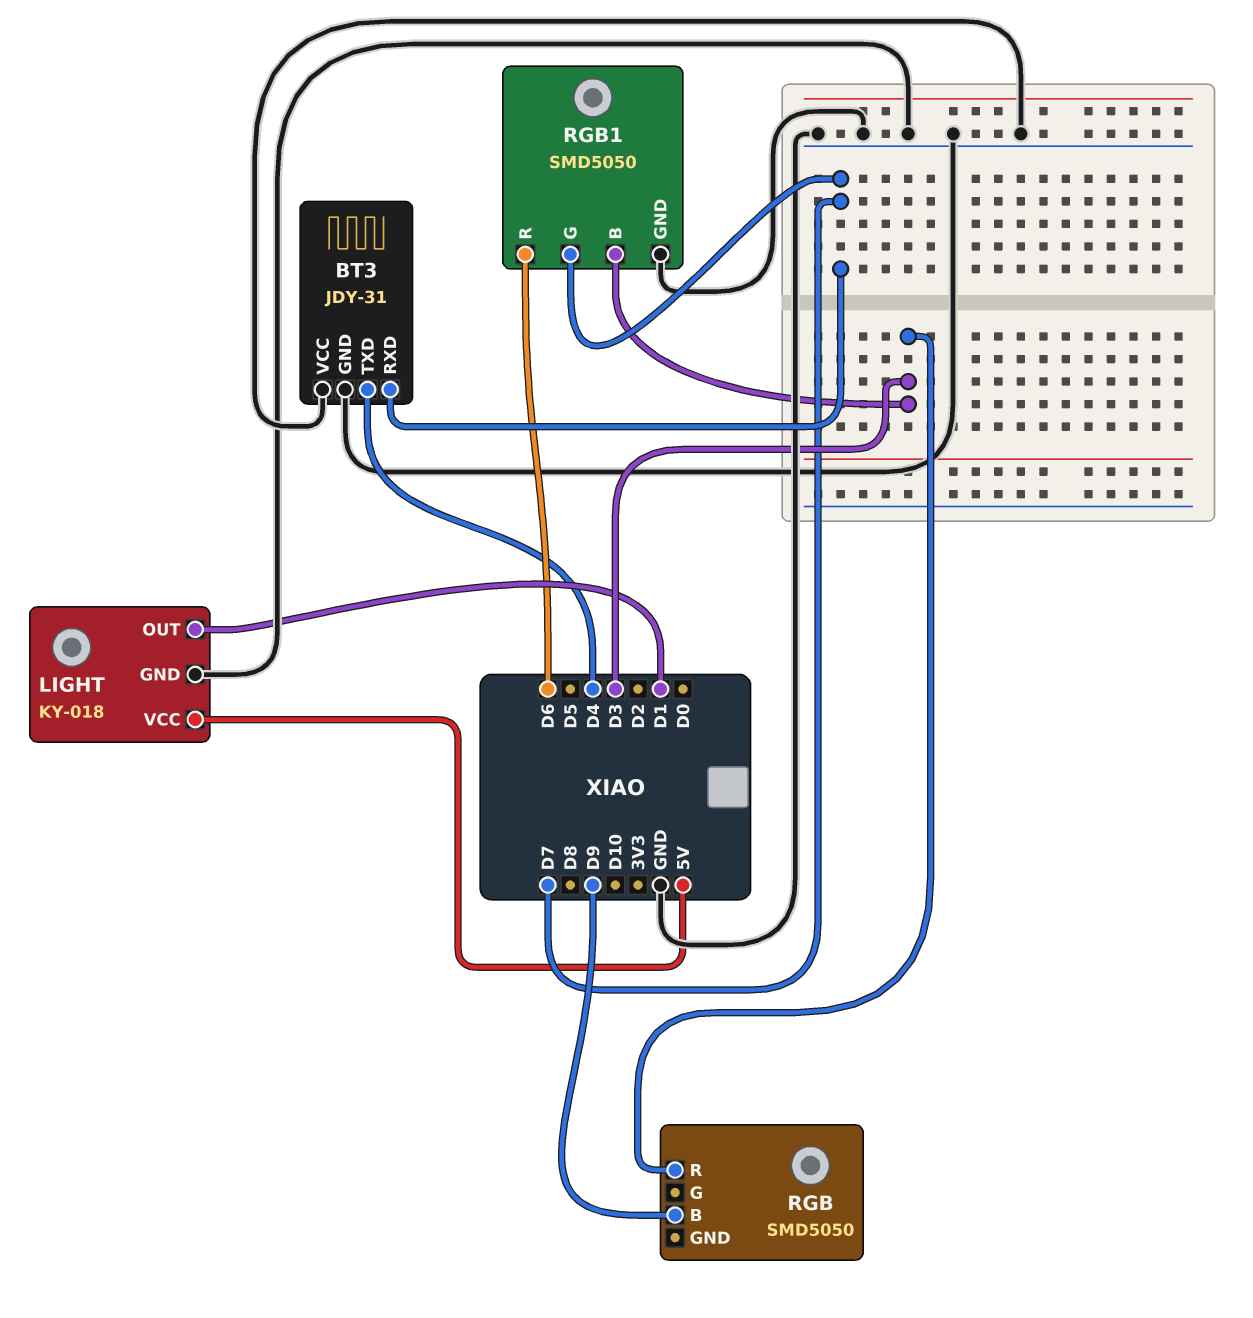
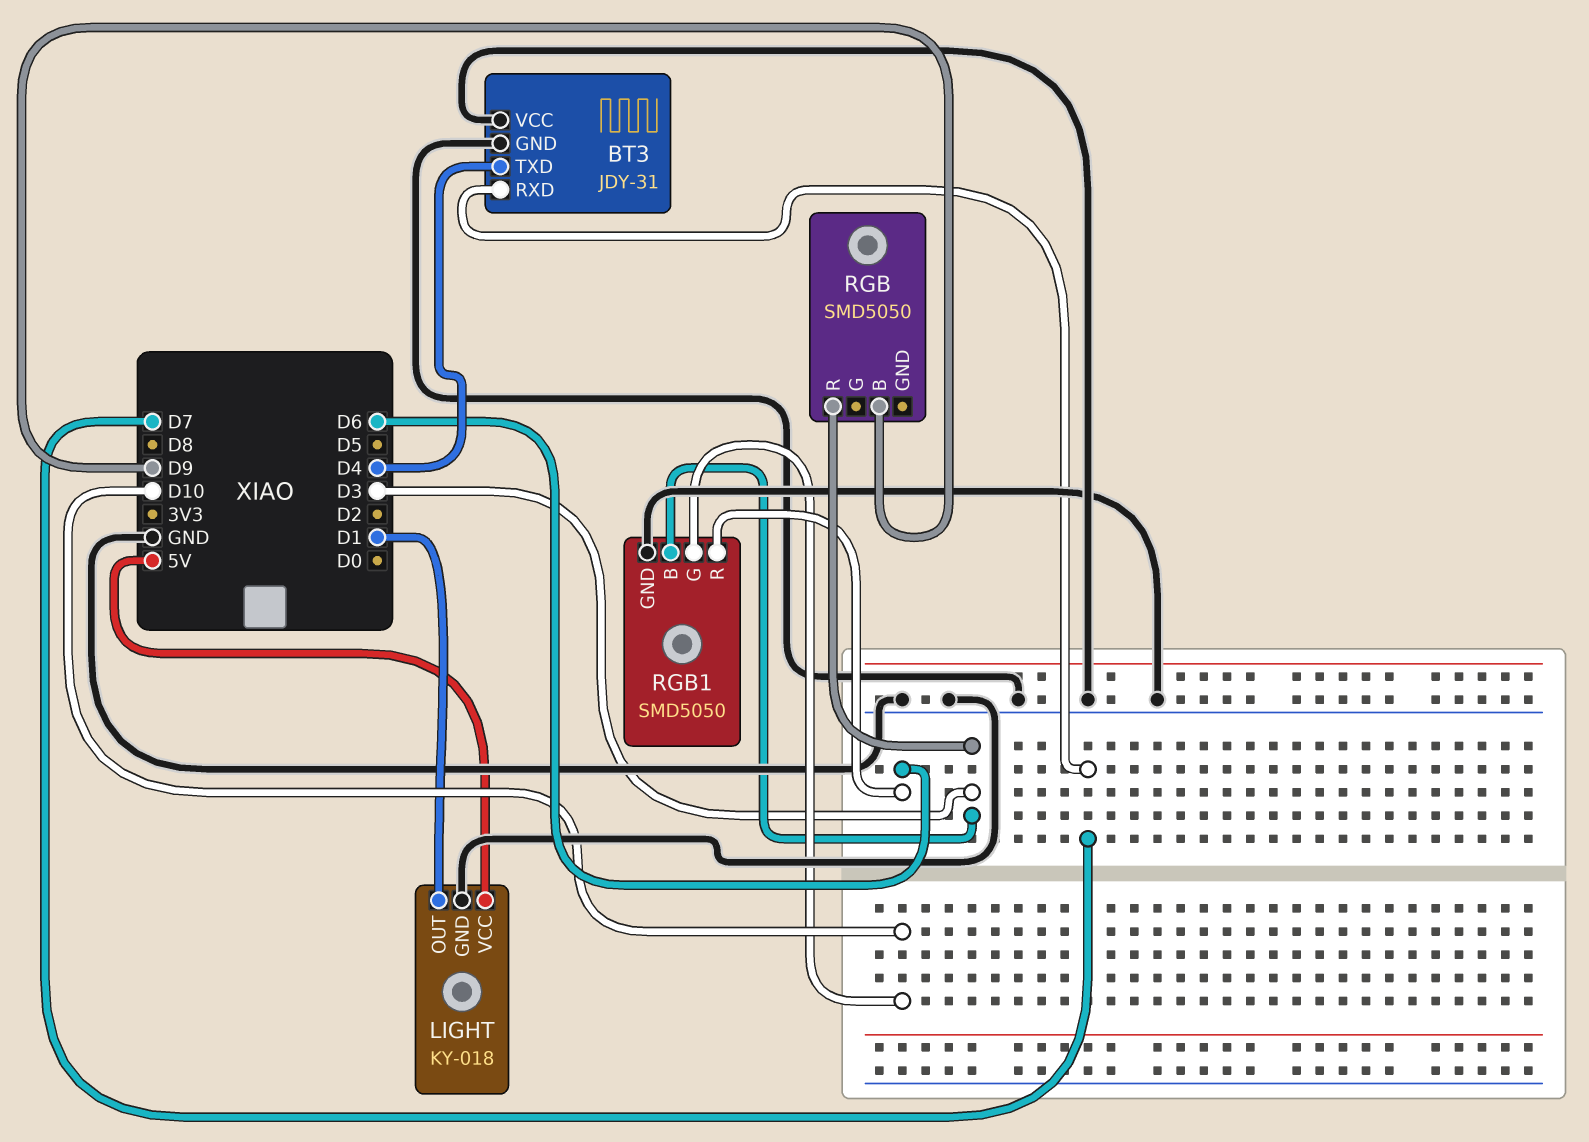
RGB1 pin G: D7 -> D10

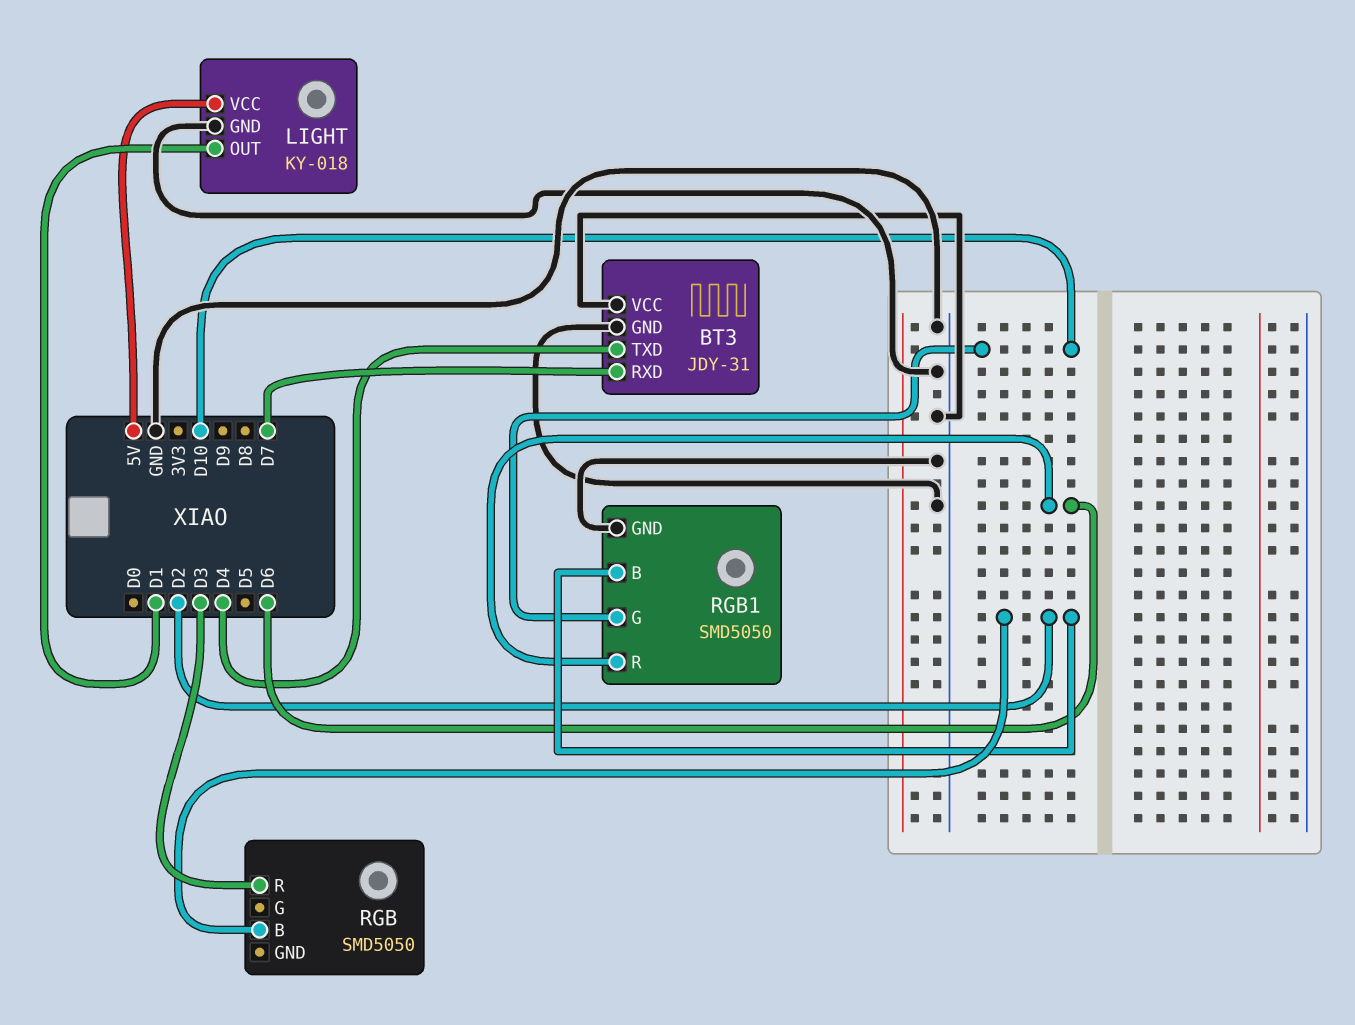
RGB pin B: D9 -> D2
RGB1 pin B: D3 -> D2

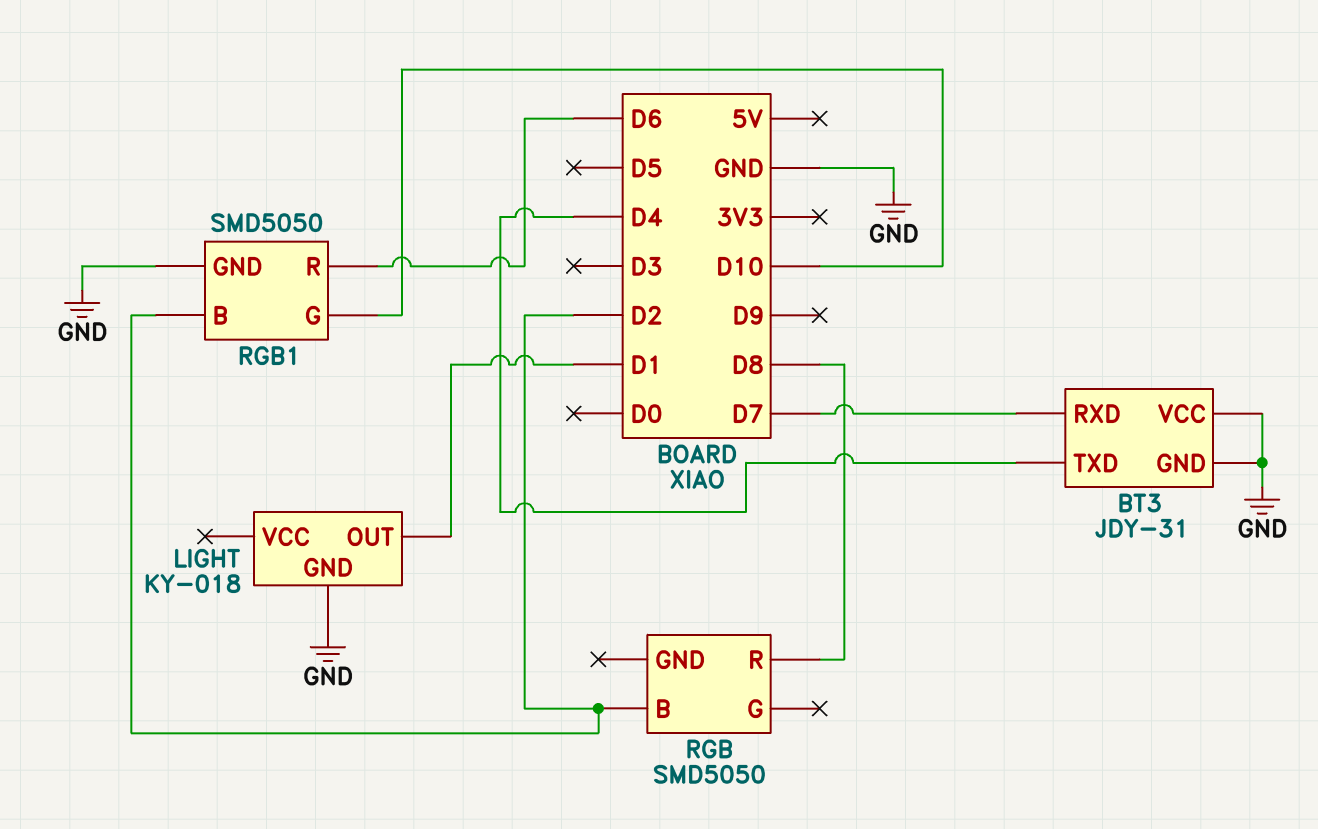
LIGHT pin VCC: 5V -> none
RGB pin R: D3 -> D8

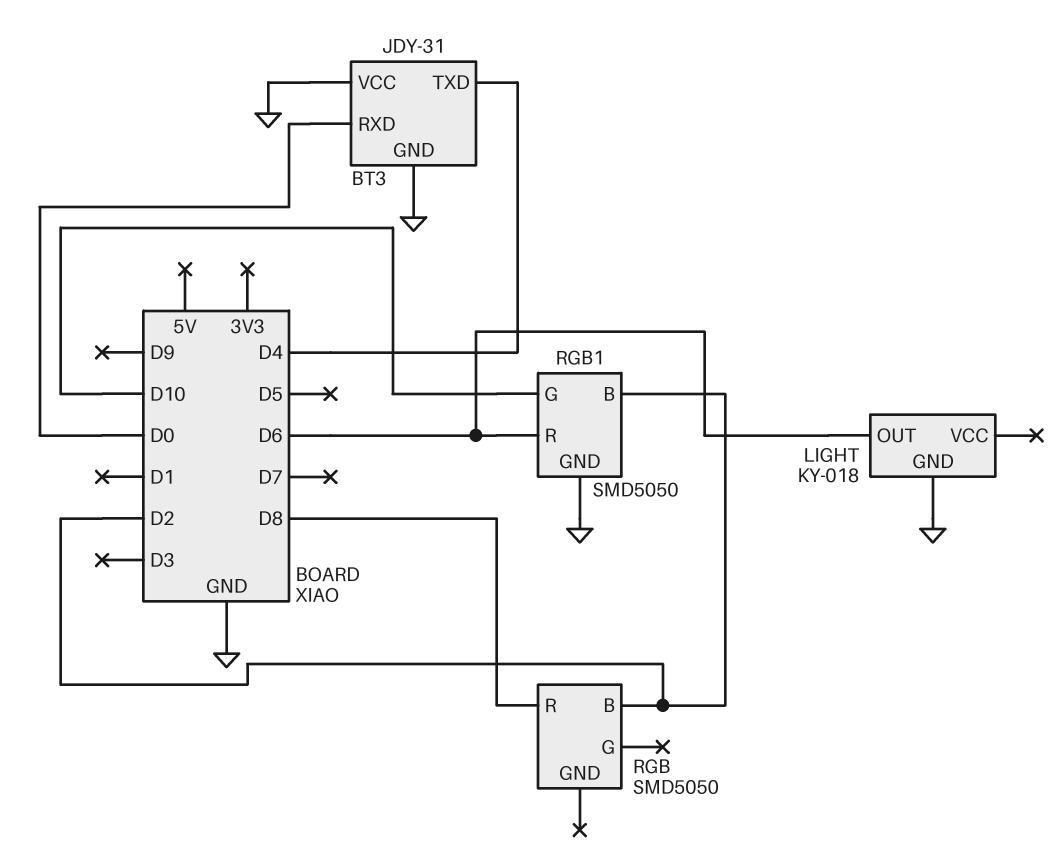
BT3 pin RXD: D7 -> D0
LIGHT pin OUT: D1 -> D6

